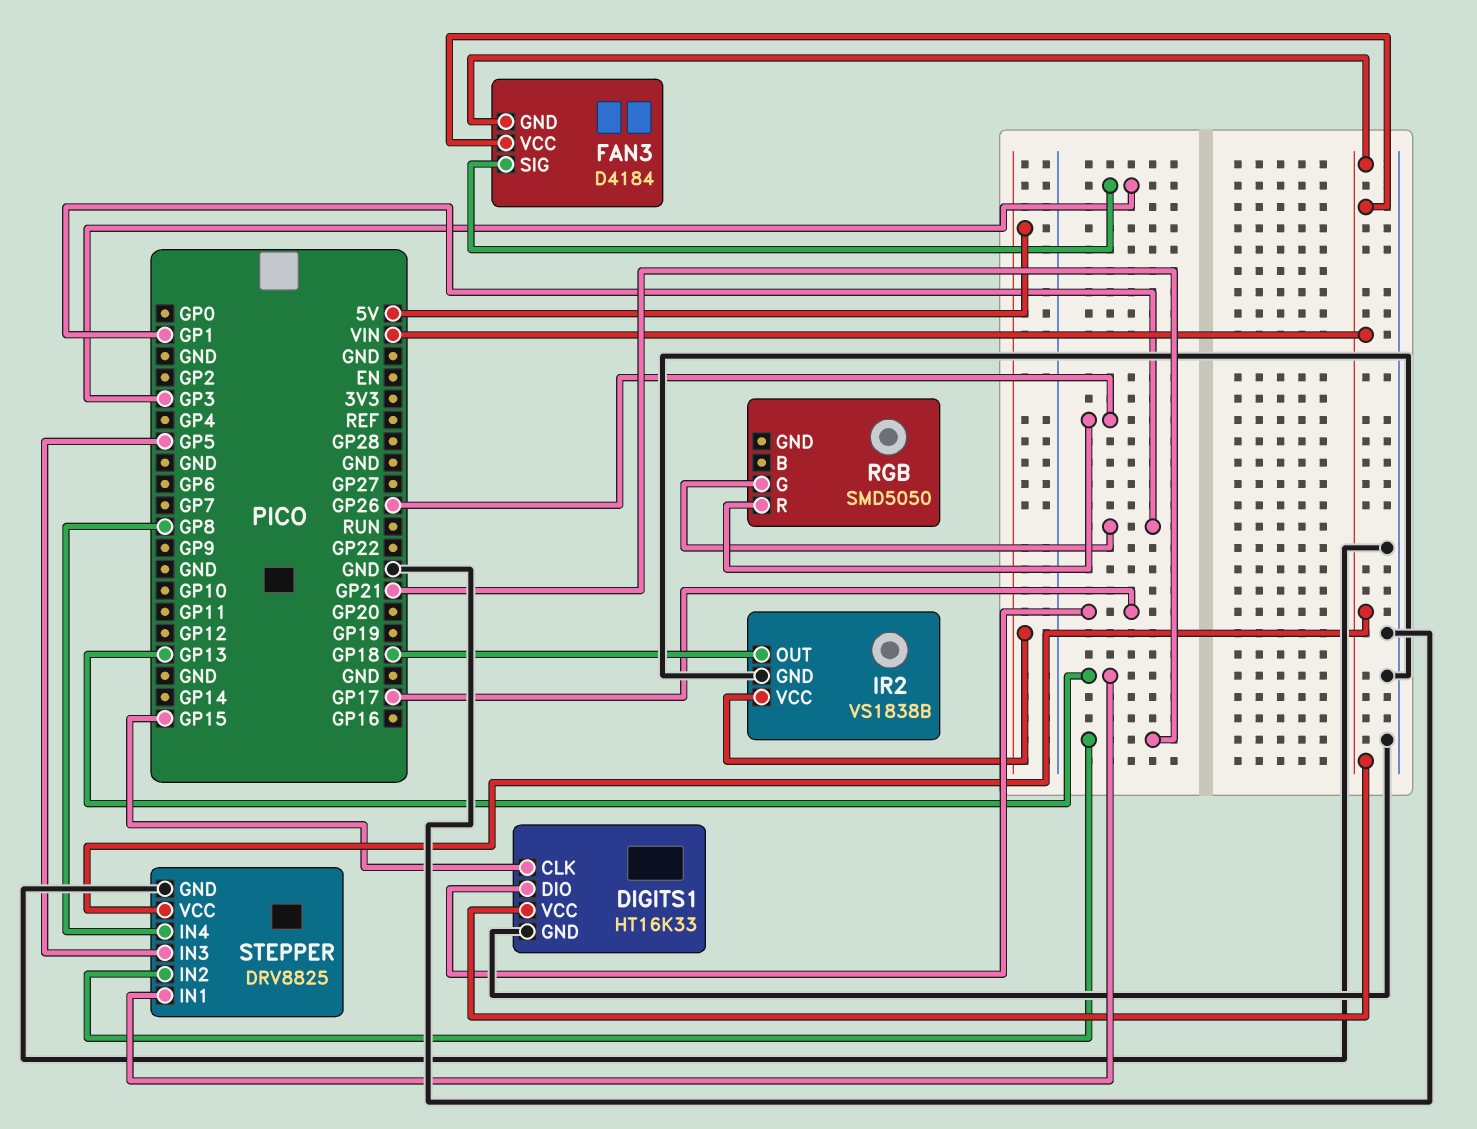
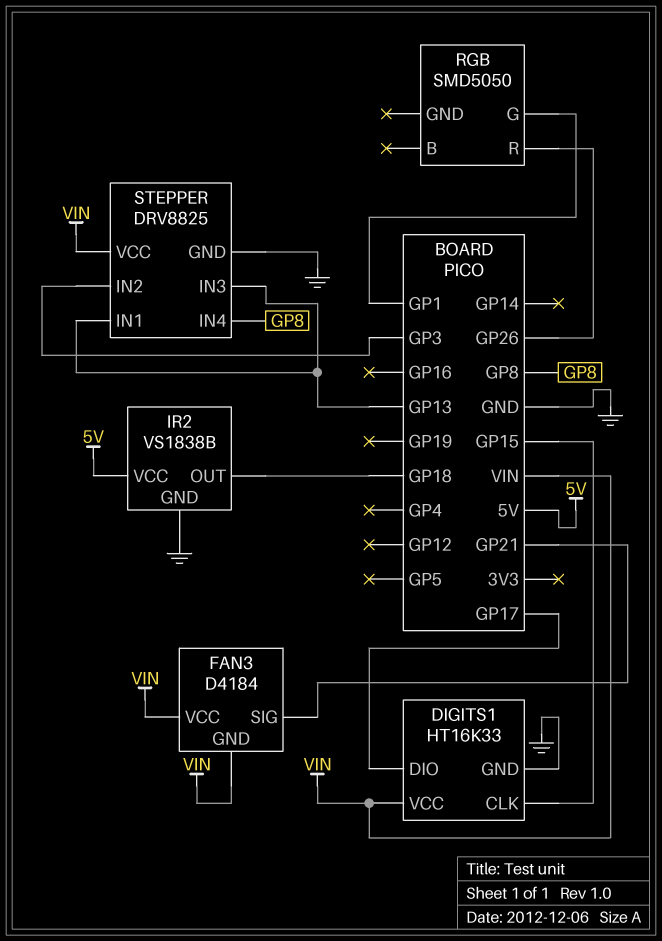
FAN3 pin SIG: GP3 -> GP21
STEPPER pin IN2: GP21 -> GP3
STEPPER pin IN3: GP5 -> GP13

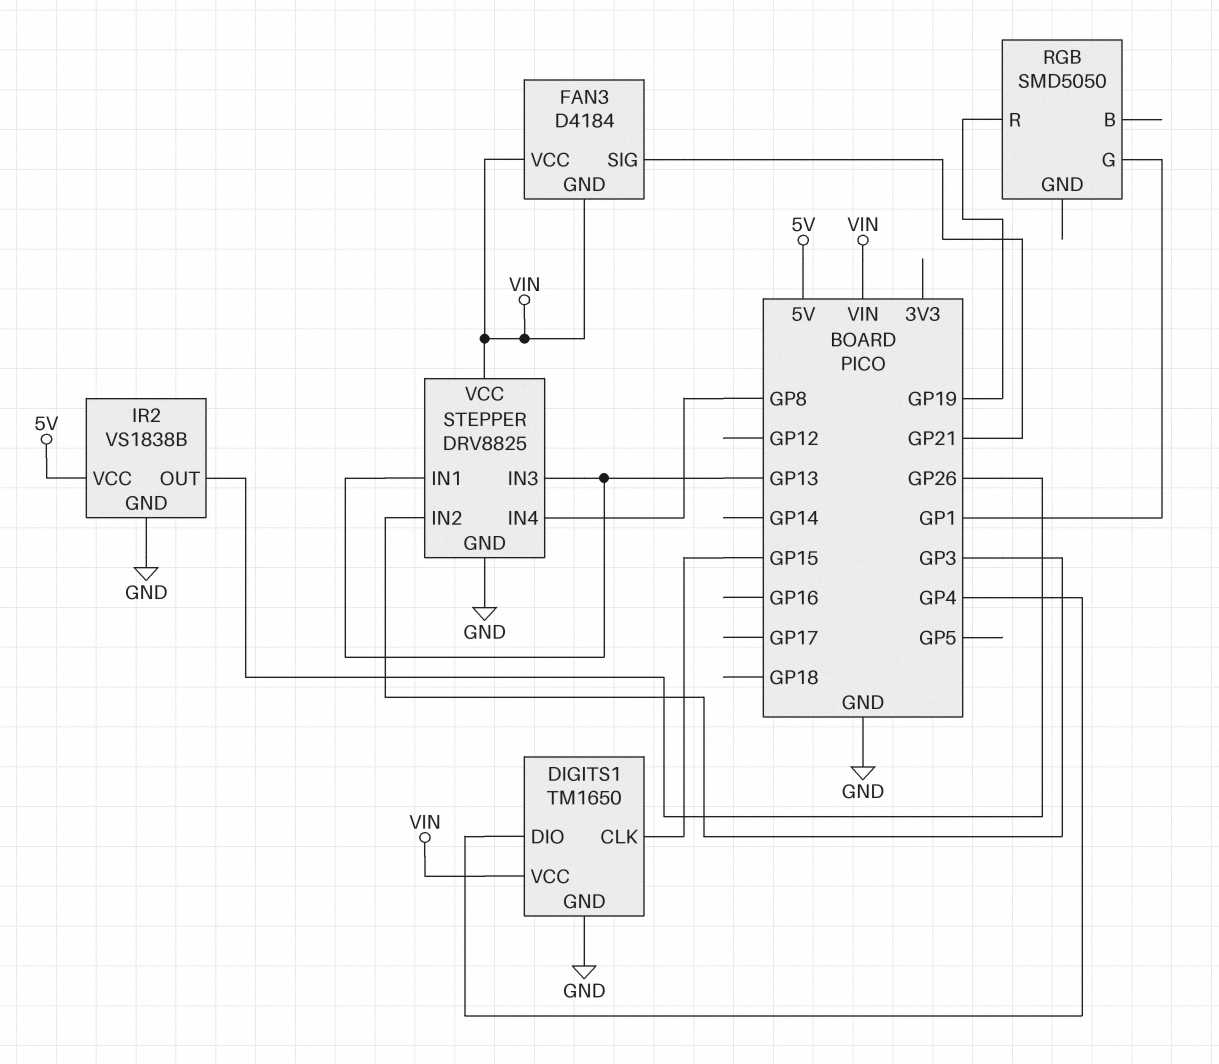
DIGITS1: HT16K33 -> TM1650
DIGITS1 pin DIO: GP17 -> GP4
IR2 pin OUT: GP18 -> GP26
RGB pin R: GP26 -> GP19

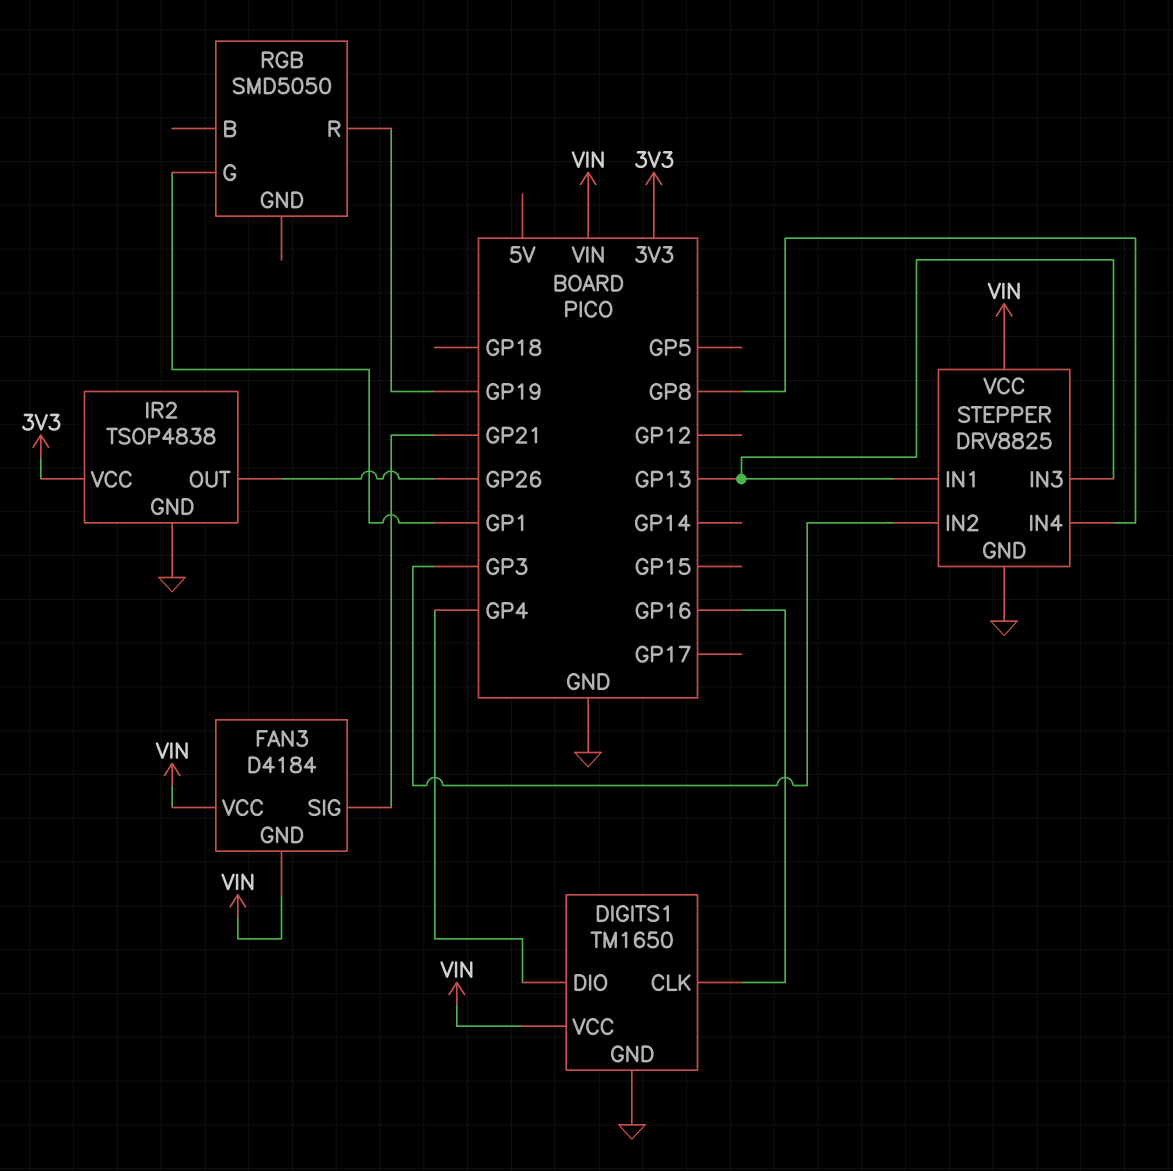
DIGITS1 pin CLK: GP15 -> GP16
IR2: VS1838B -> TSOP4838
IR2 pin VCC: 5V -> 3V3

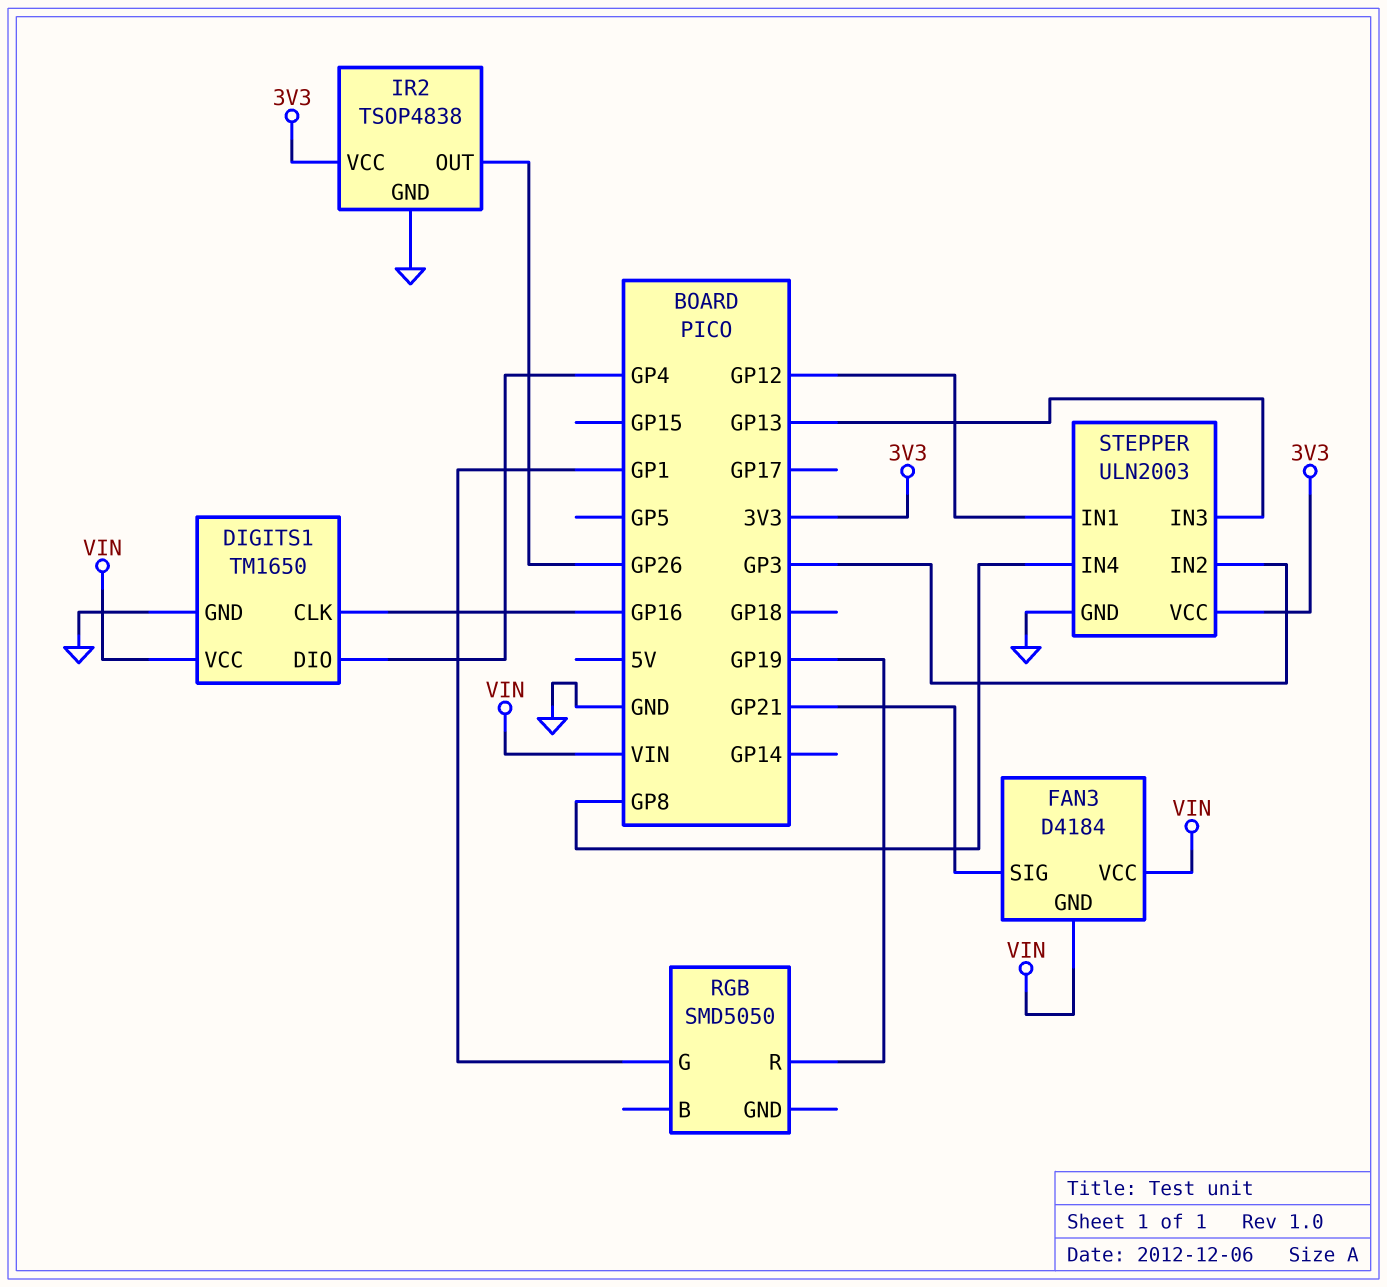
STEPPER: DRV8825 -> ULN2003
STEPPER pin IN1: GP13 -> GP12
STEPPER pin VCC: VIN -> 3V3

